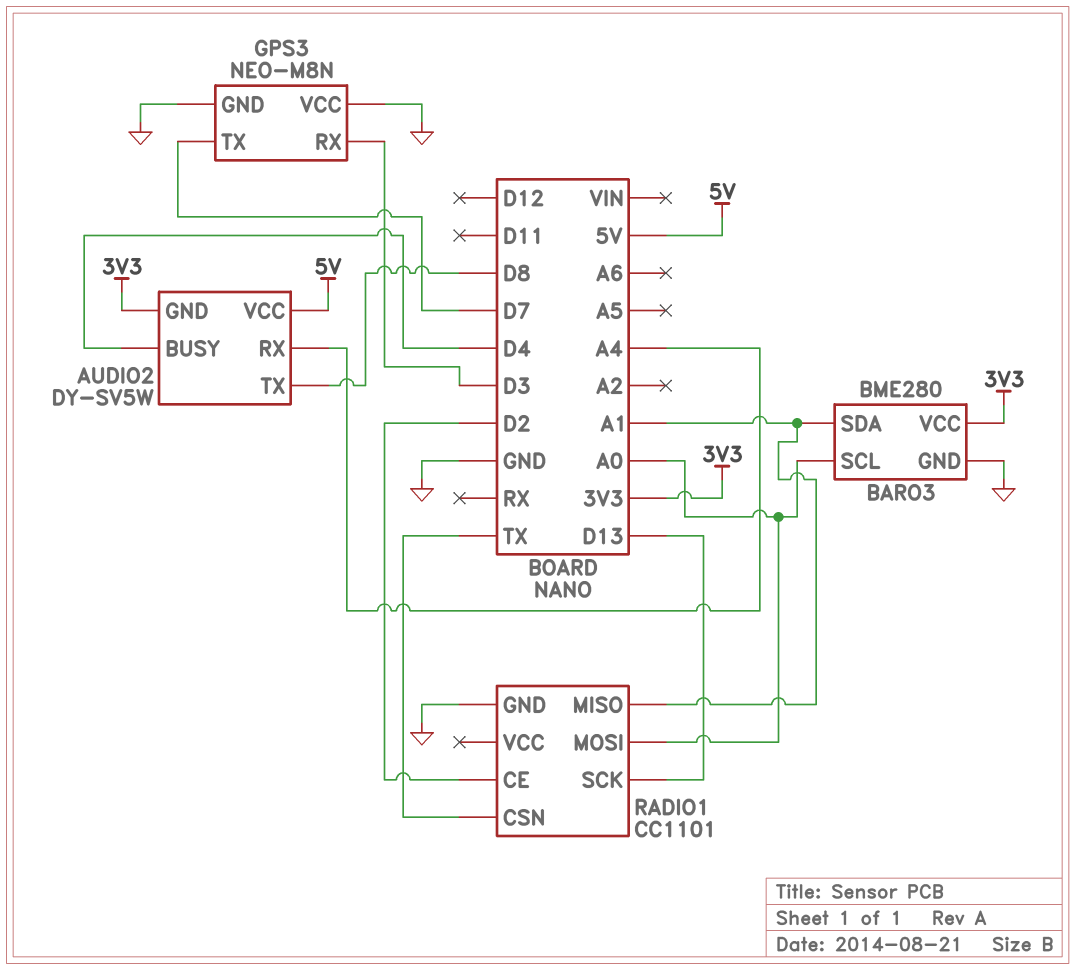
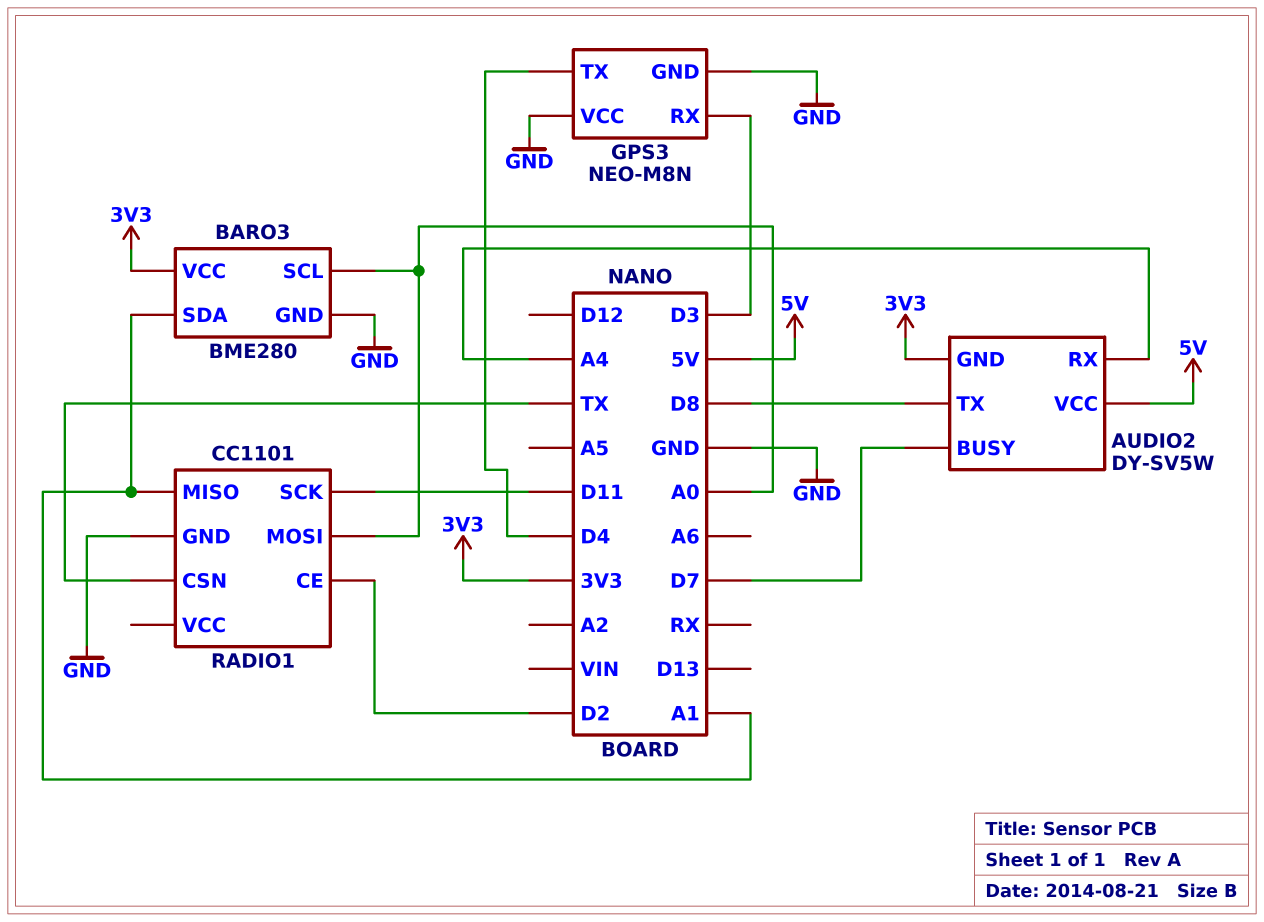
AUDIO2 pin BUSY: D4 -> D7
GPS3 pin TX: D7 -> D4
RADIO1 pin SCK: D13 -> D11

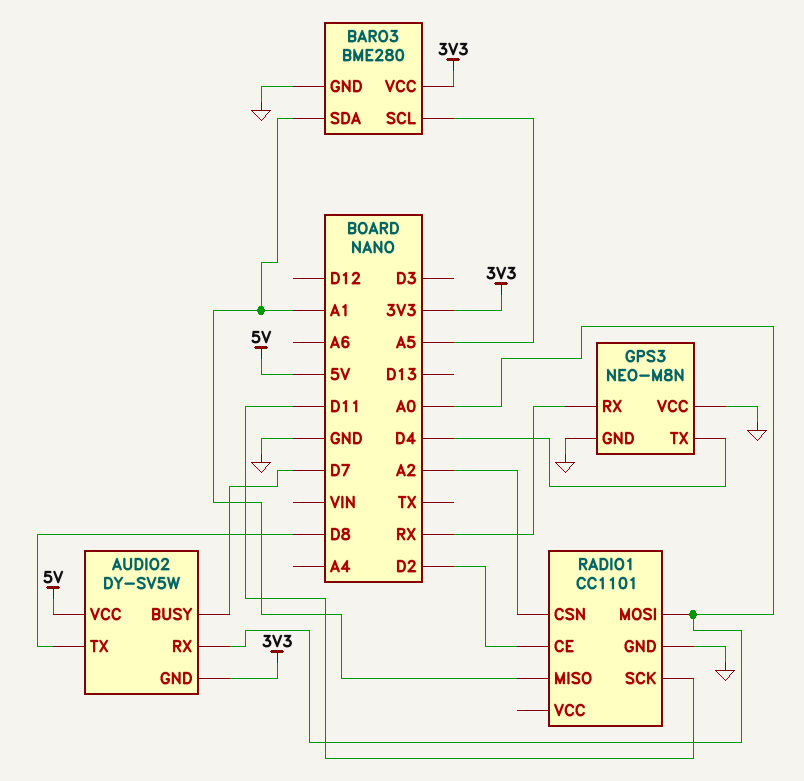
AUDIO2 pin RX: A4 -> A0
BARO3 pin SCL: A0 -> A5
GPS3 pin RX: D3 -> RX
RADIO1 pin CSN: TX -> A2

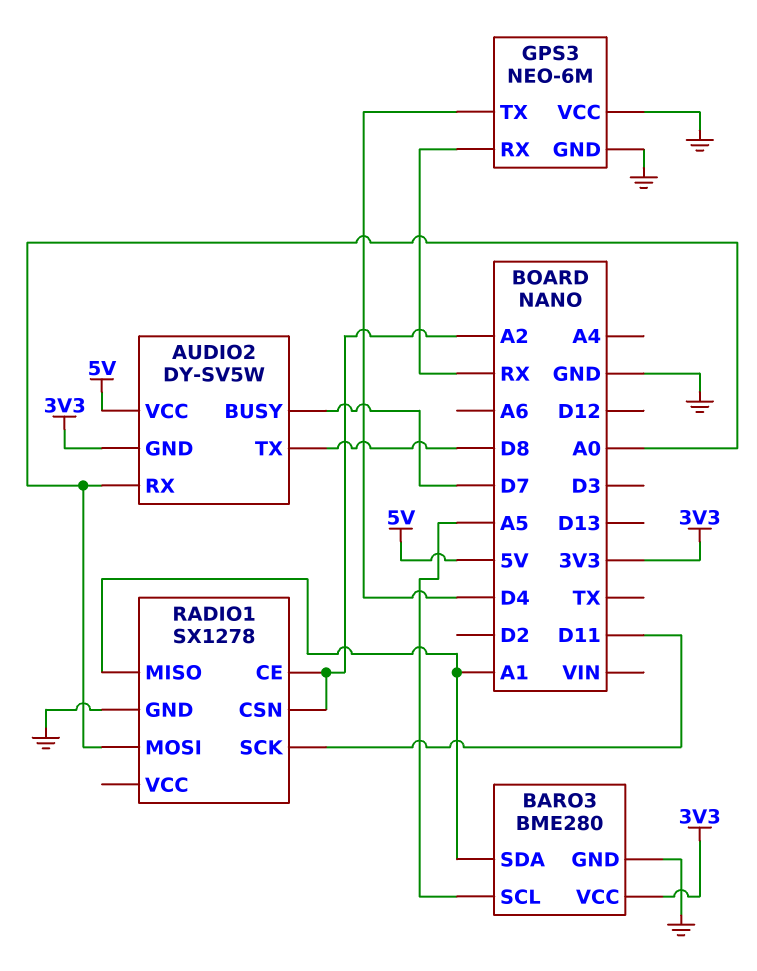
GPS3: NEO-M8N -> NEO-6M
RADIO1: CC1101 -> SX1278
RADIO1 pin CE: D2 -> A2

